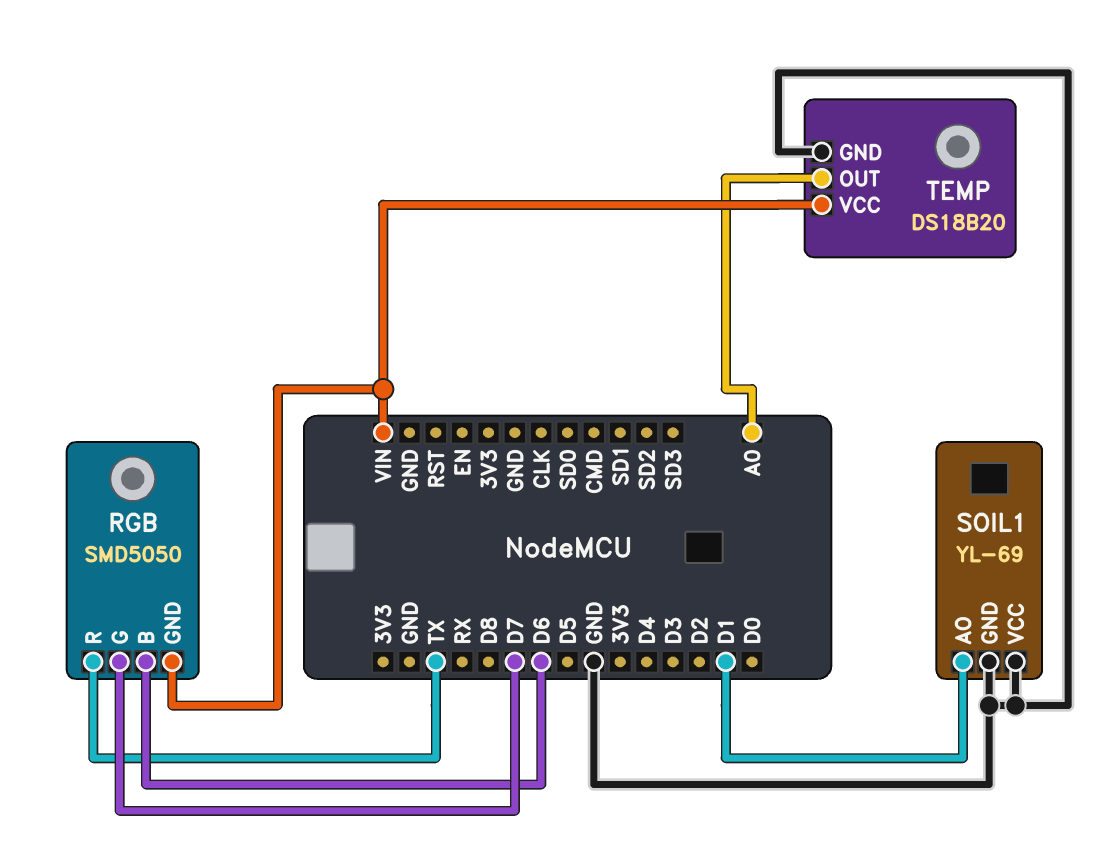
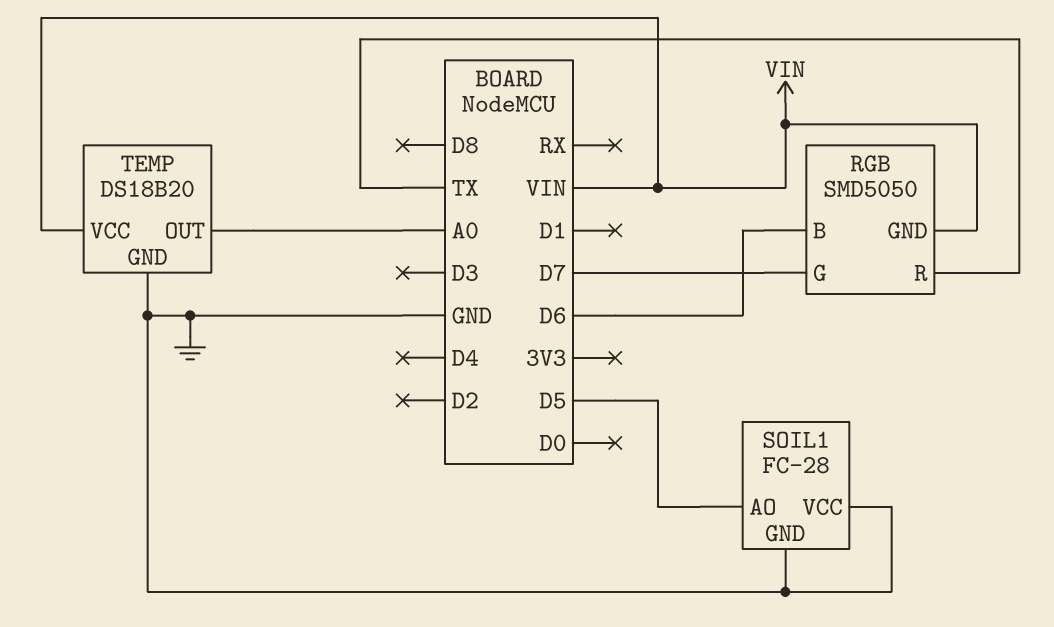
SOIL1: YL-69 -> FC-28
SOIL1 pin AO: D1 -> D5

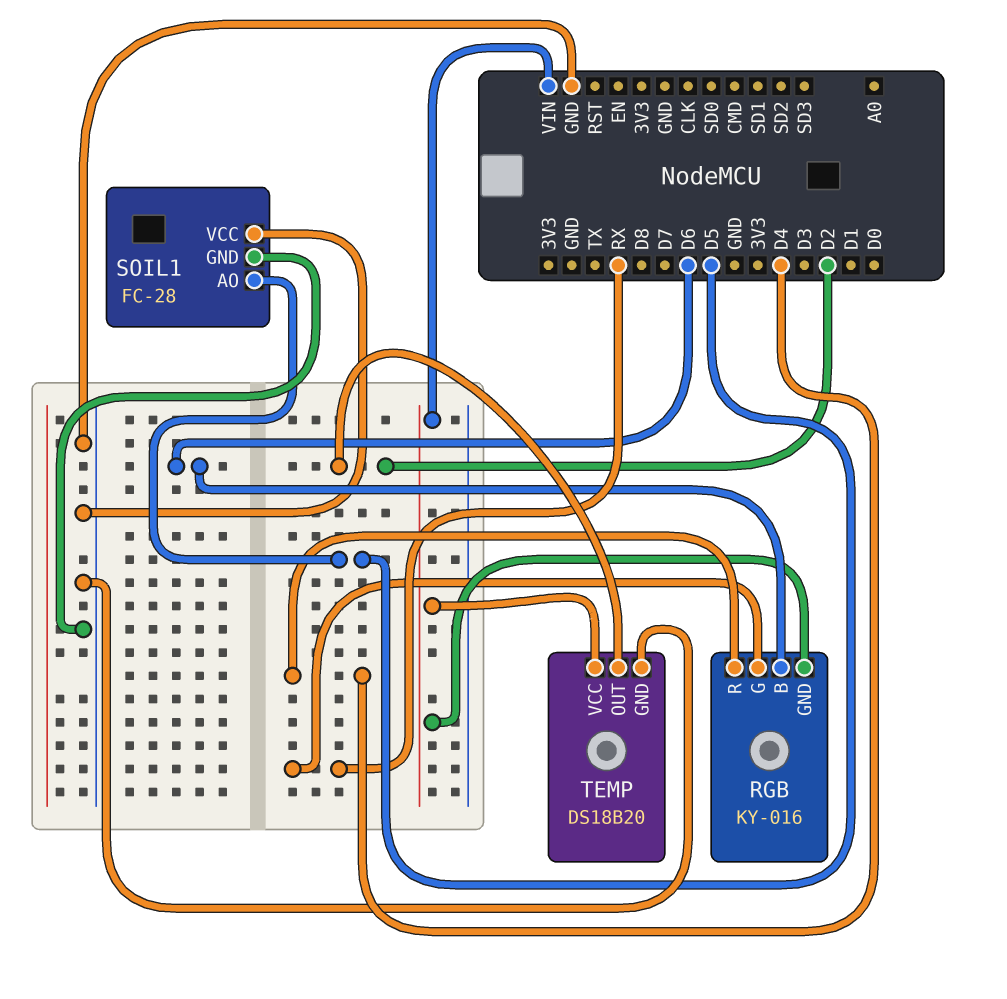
RGB: SMD5050 -> KY-016
RGB pin G: D7 -> RX
RGB pin R: TX -> D4
TEMP pin OUT: A0 -> D2

